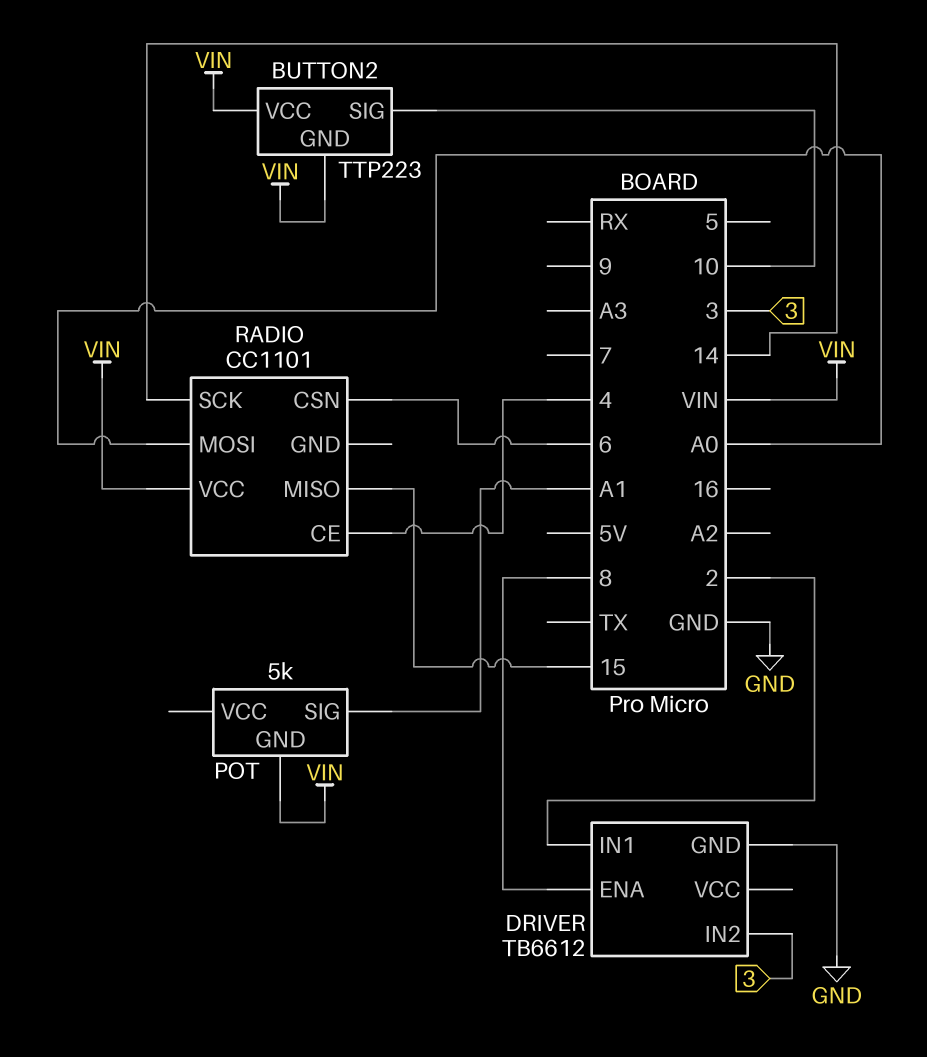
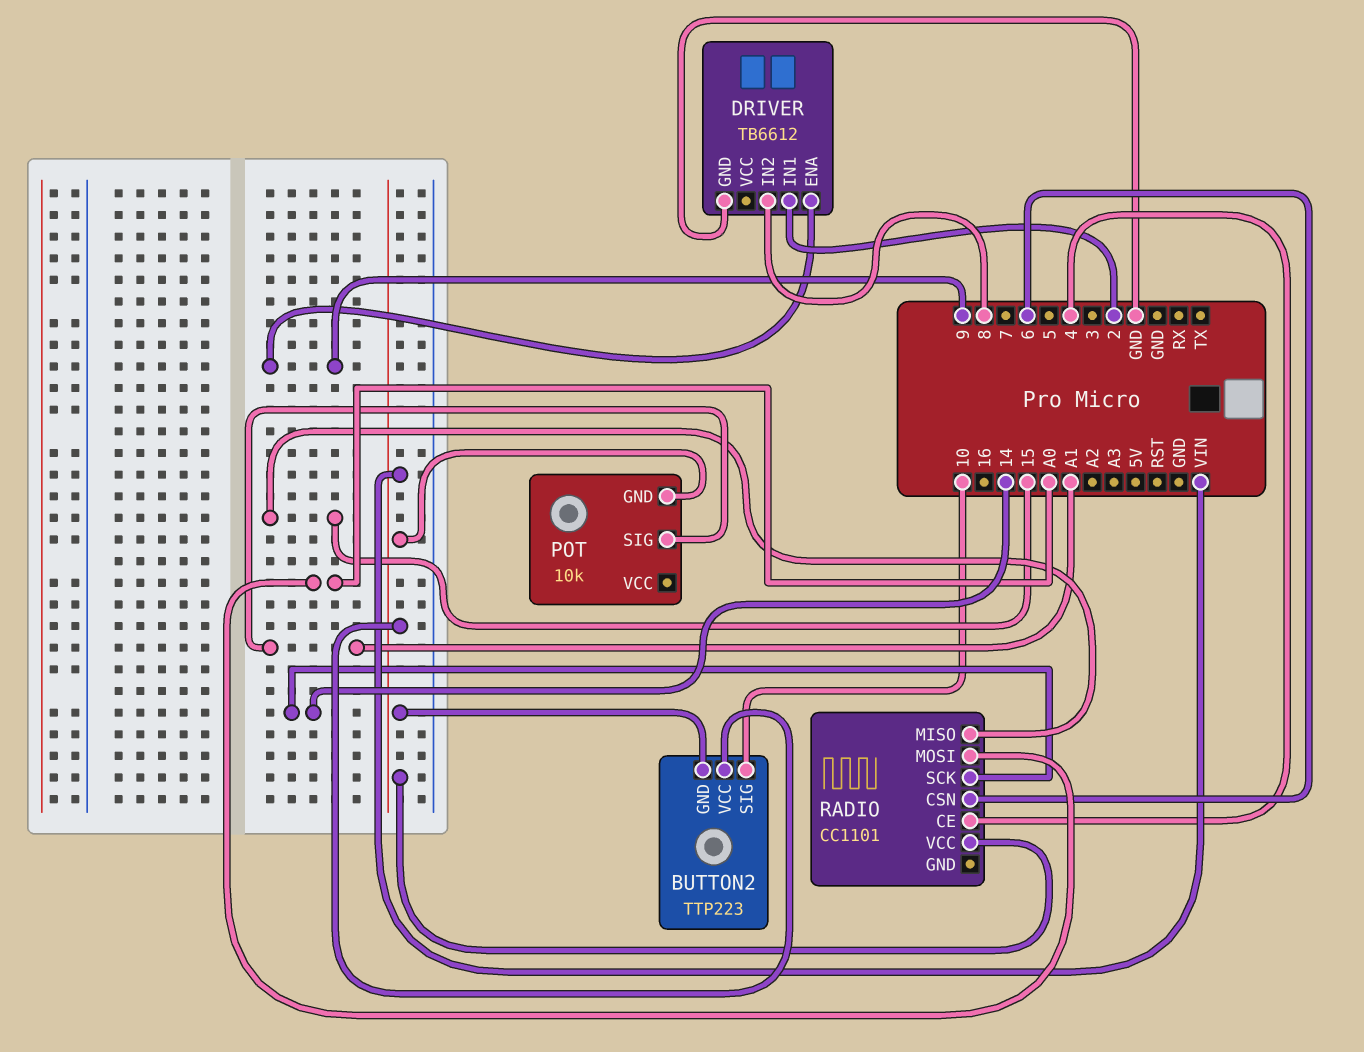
DRIVER pin ENA: 8 -> 9
DRIVER pin IN2: 3 -> 8
POT: 5k -> 10k

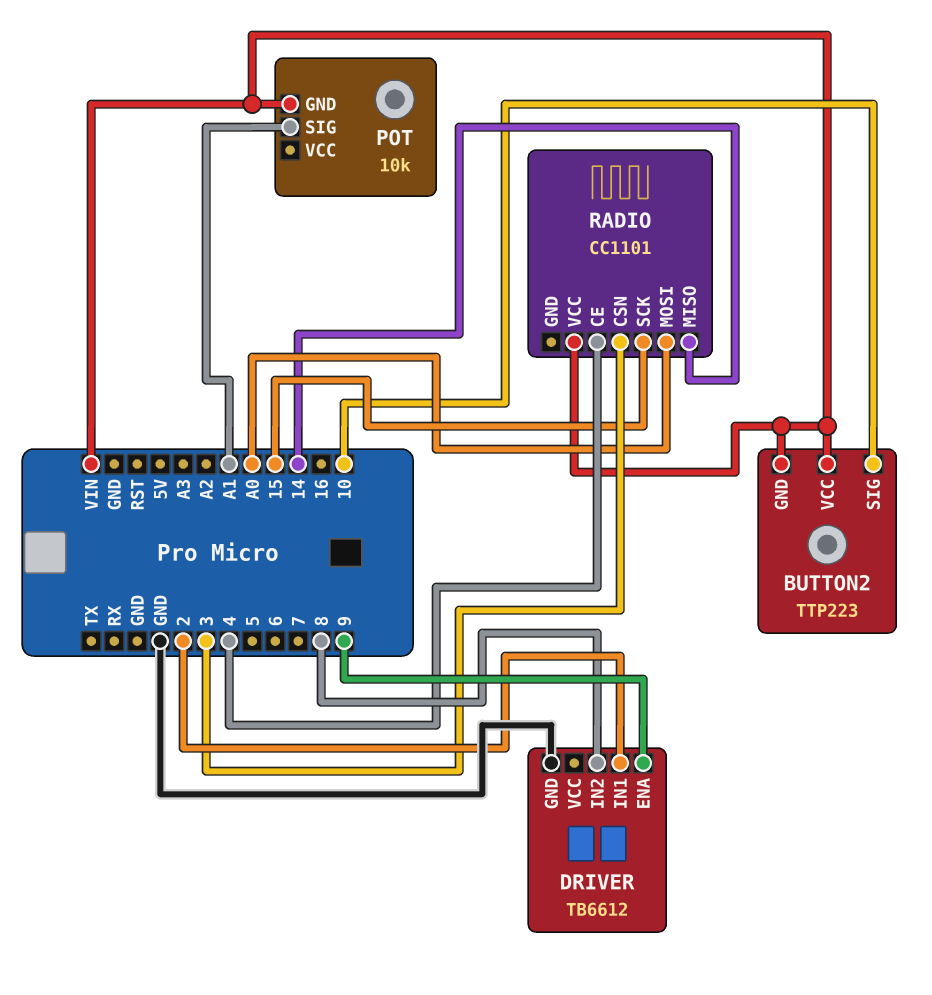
RADIO pin CSN: 6 -> 3
RADIO pin MISO: 15 -> 14
RADIO pin SCK: 14 -> 15

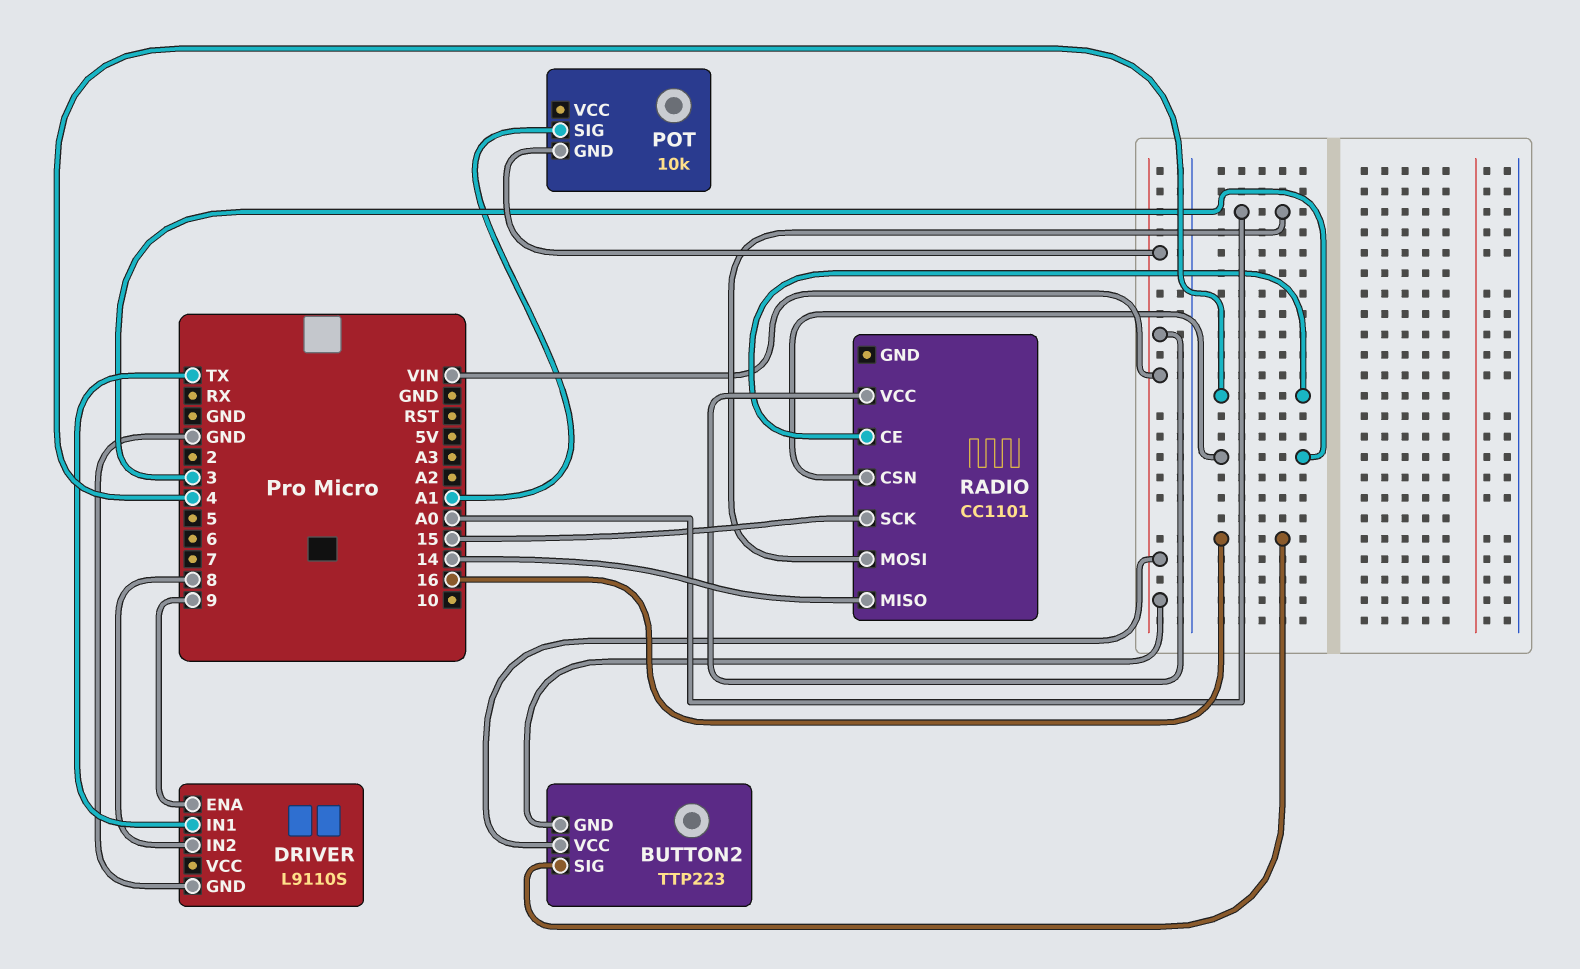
BUTTON2 pin SIG: 10 -> 16
DRIVER: TB6612 -> L9110S
DRIVER pin IN1: 2 -> TX

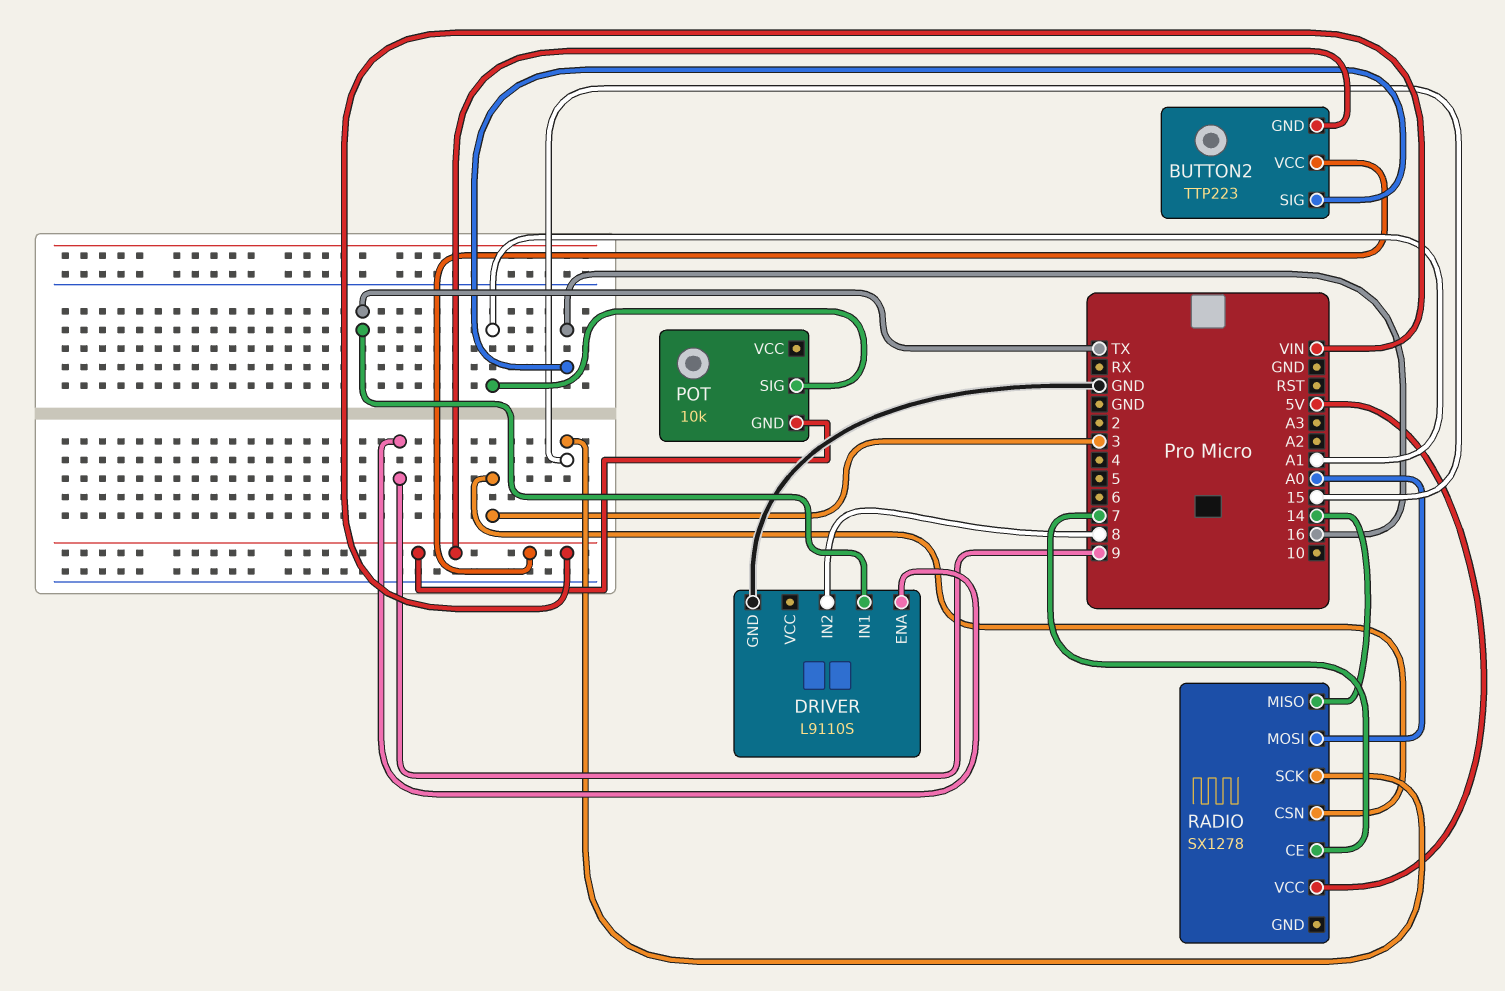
RADIO: CC1101 -> SX1278
RADIO pin CE: 4 -> 7
RADIO pin VCC: VIN -> 5V

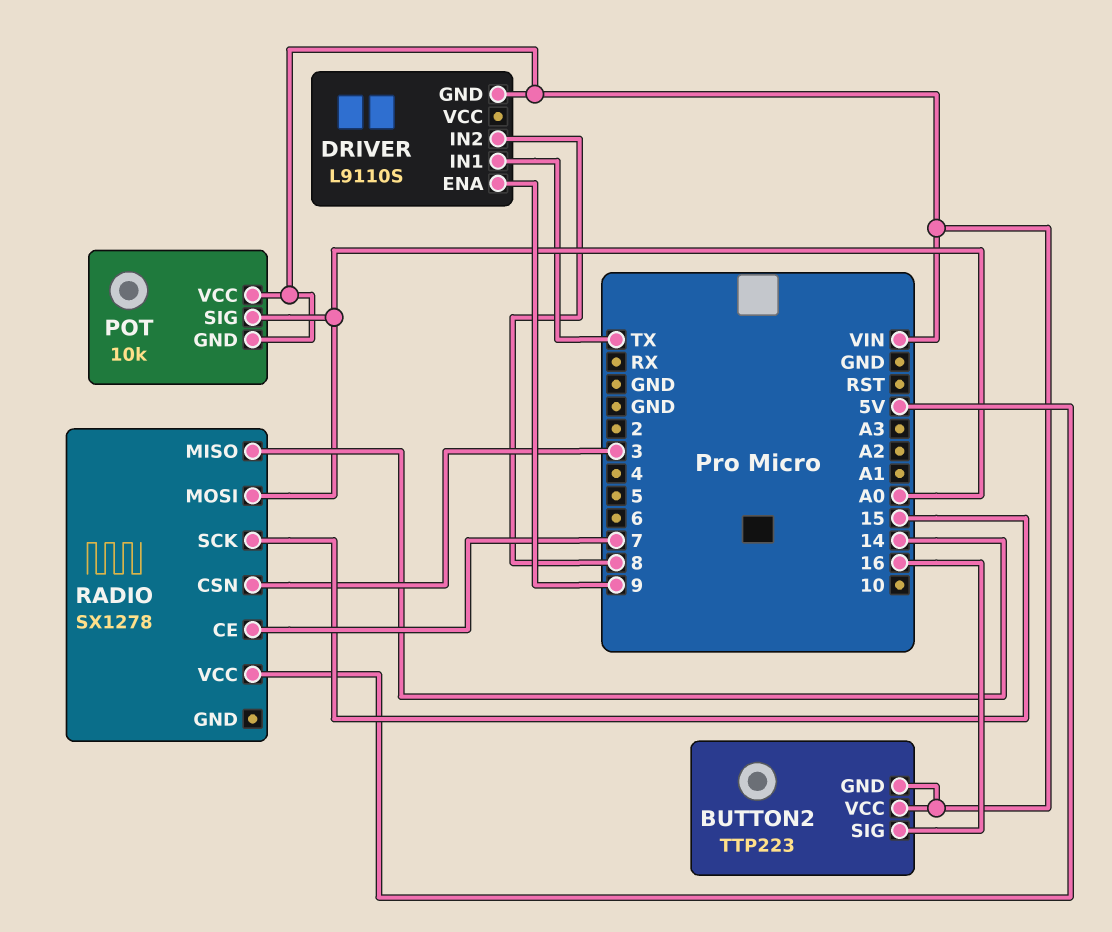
DRIVER pin GND: GND -> VIN
POT pin SIG: A1 -> A0
POT pin VCC: none -> VIN

